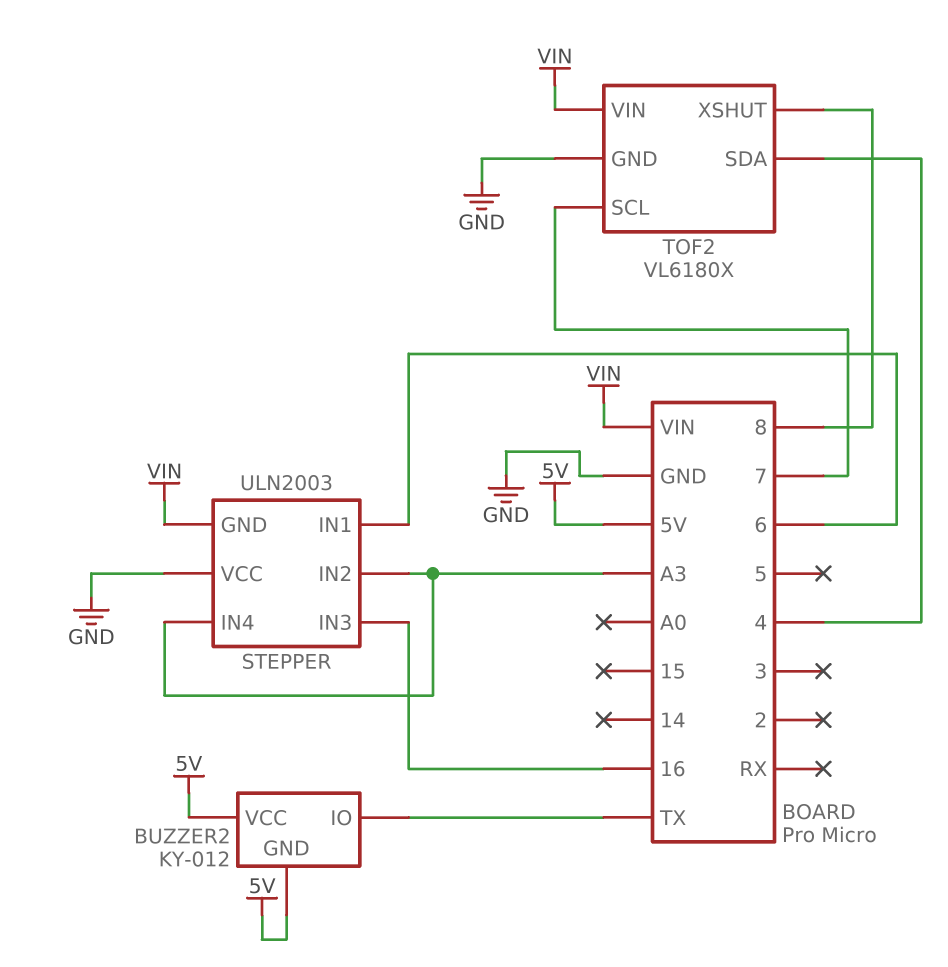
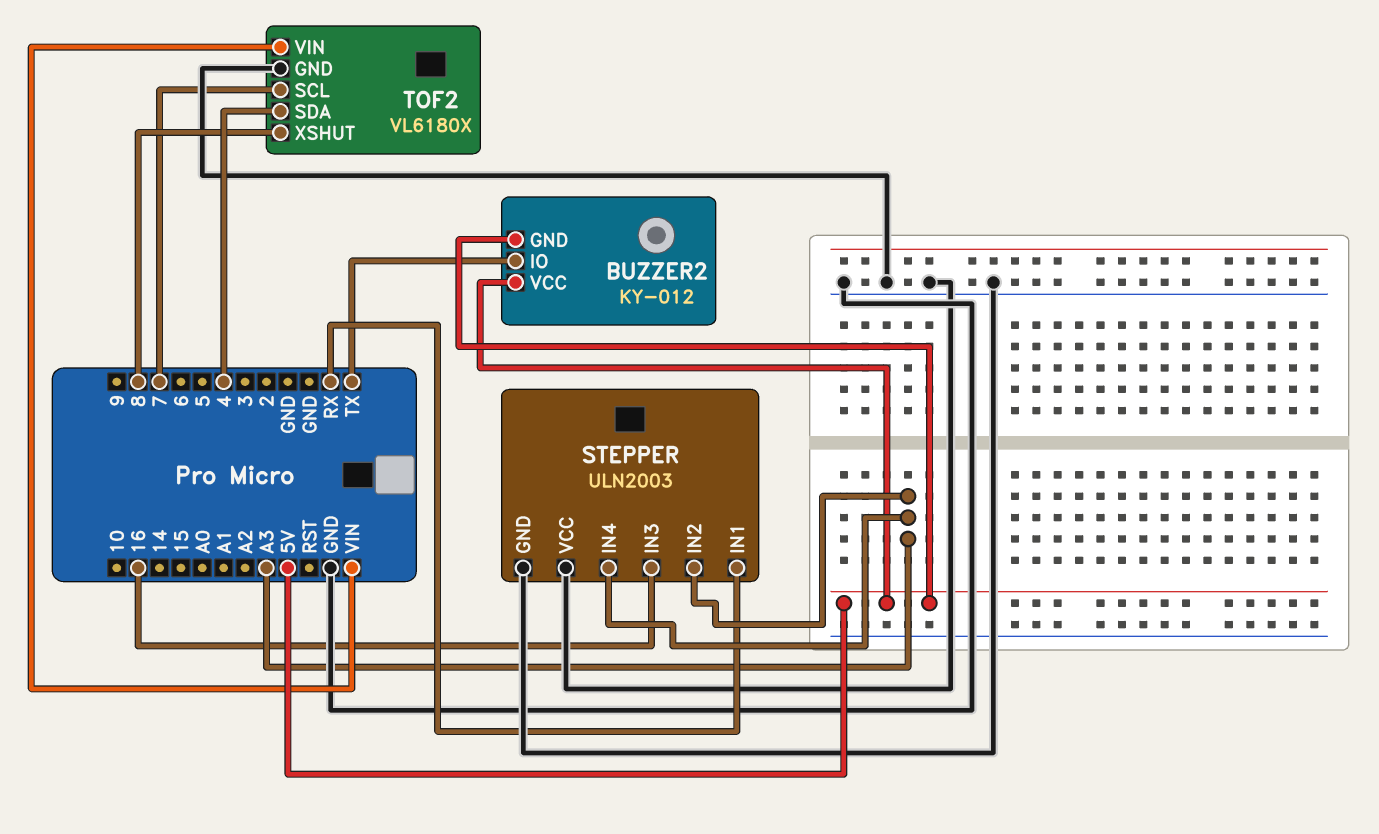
STEPPER pin GND: VIN -> GND
STEPPER pin IN1: 6 -> RX

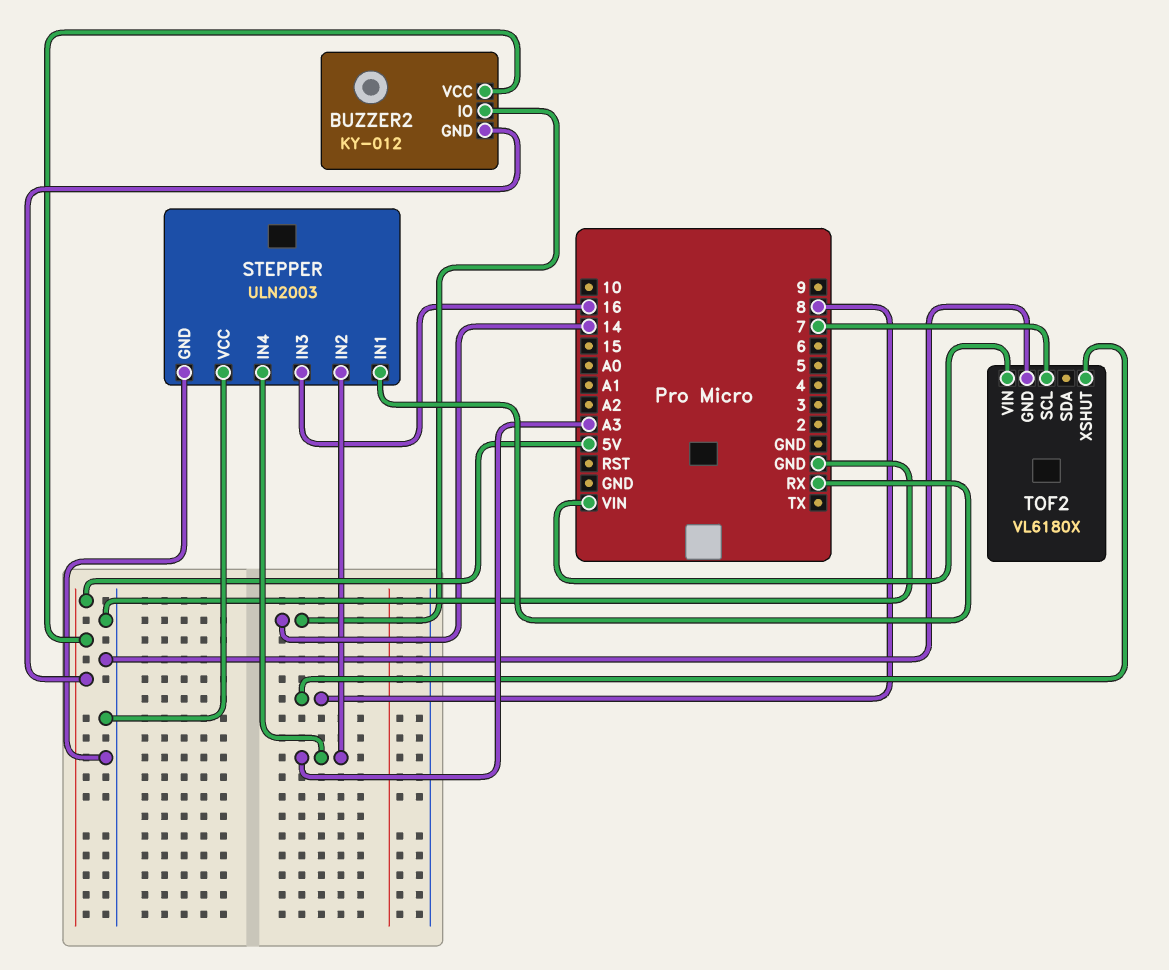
BUZZER2 pin IO: TX -> 14
TOF2 pin SDA: 4 -> none

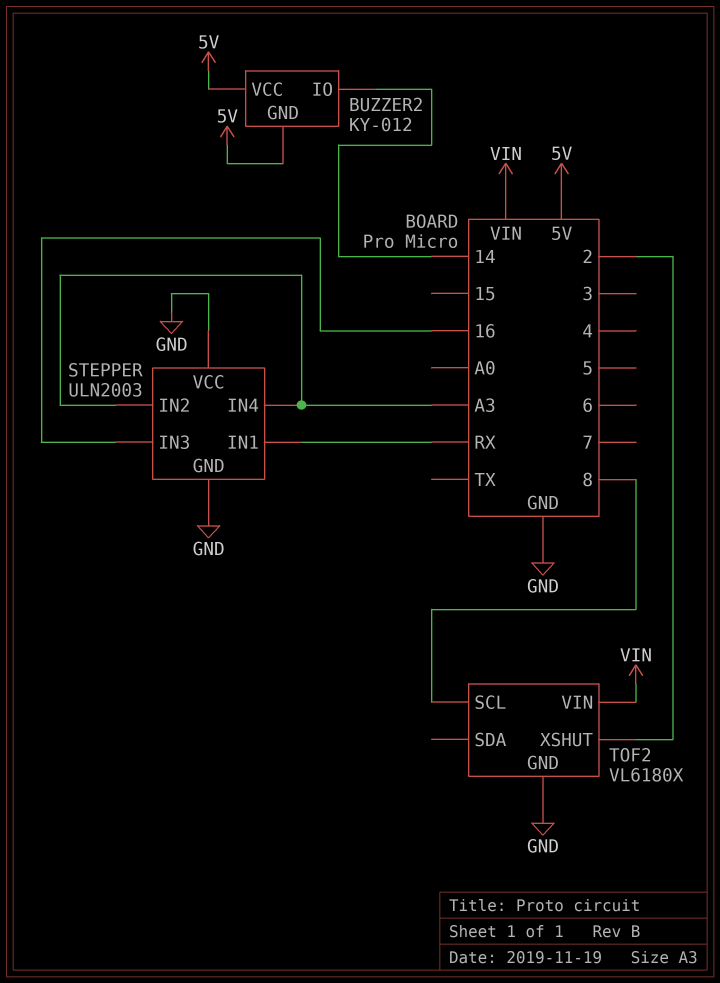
TOF2 pin SCL: 7 -> 8
TOF2 pin XSHUT: 8 -> 2

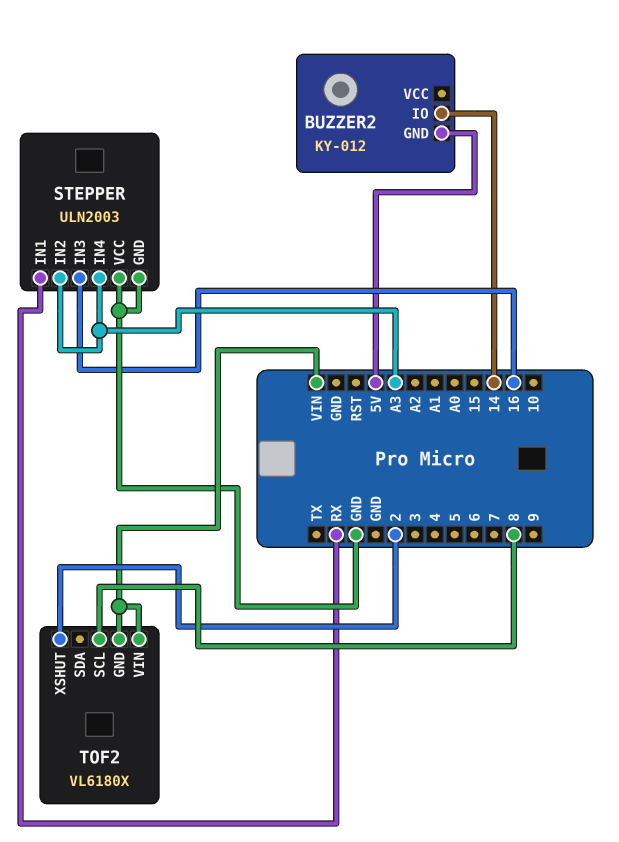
BUZZER2 pin VCC: 5V -> none
TOF2 pin GND: GND -> VIN

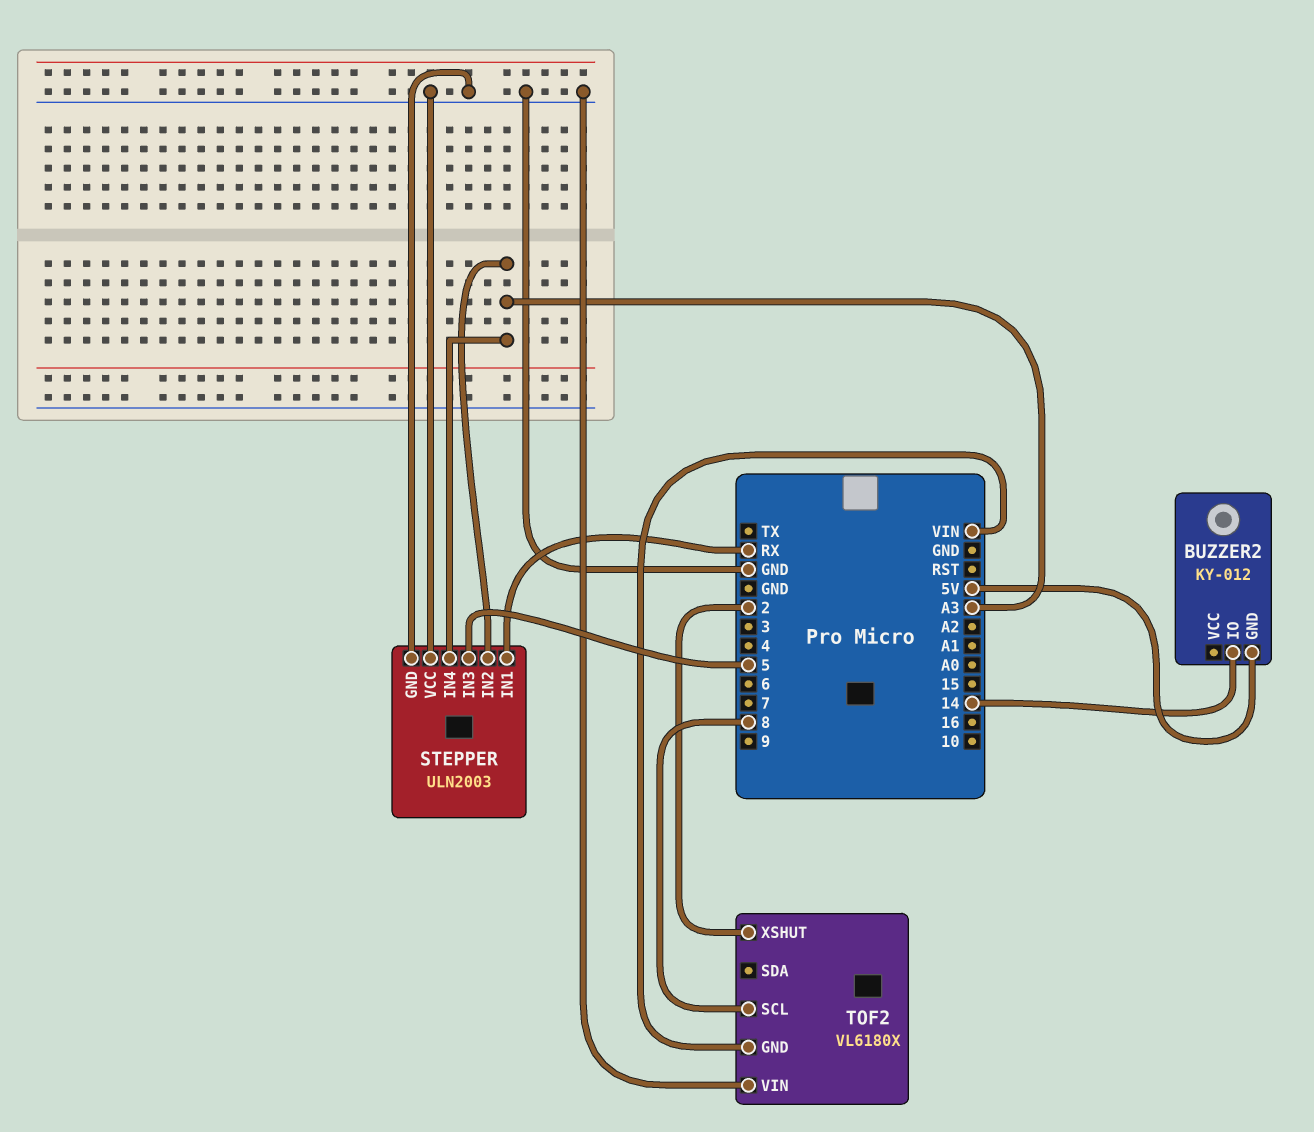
STEPPER pin IN3: 16 -> 5
TOF2 pin VIN: VIN -> GND

